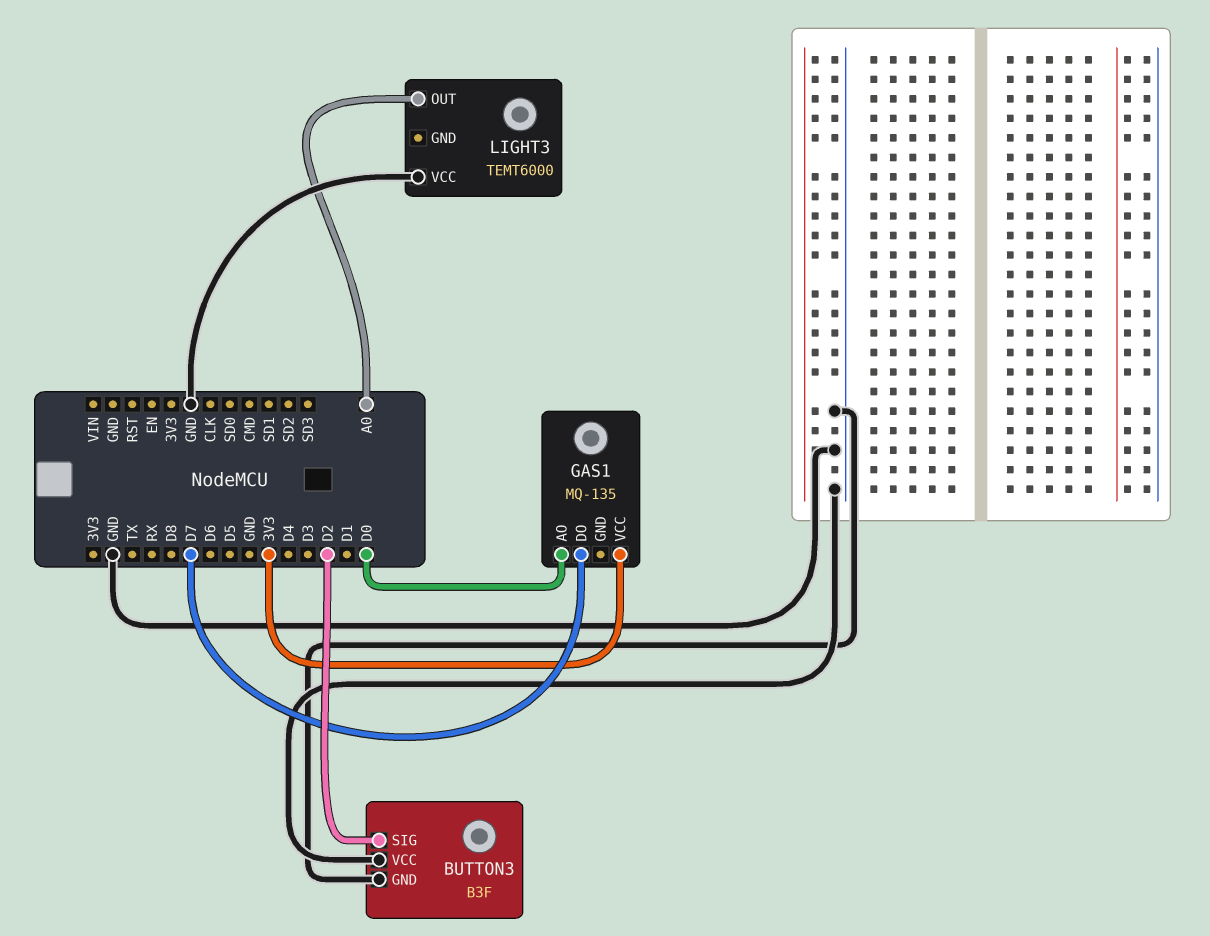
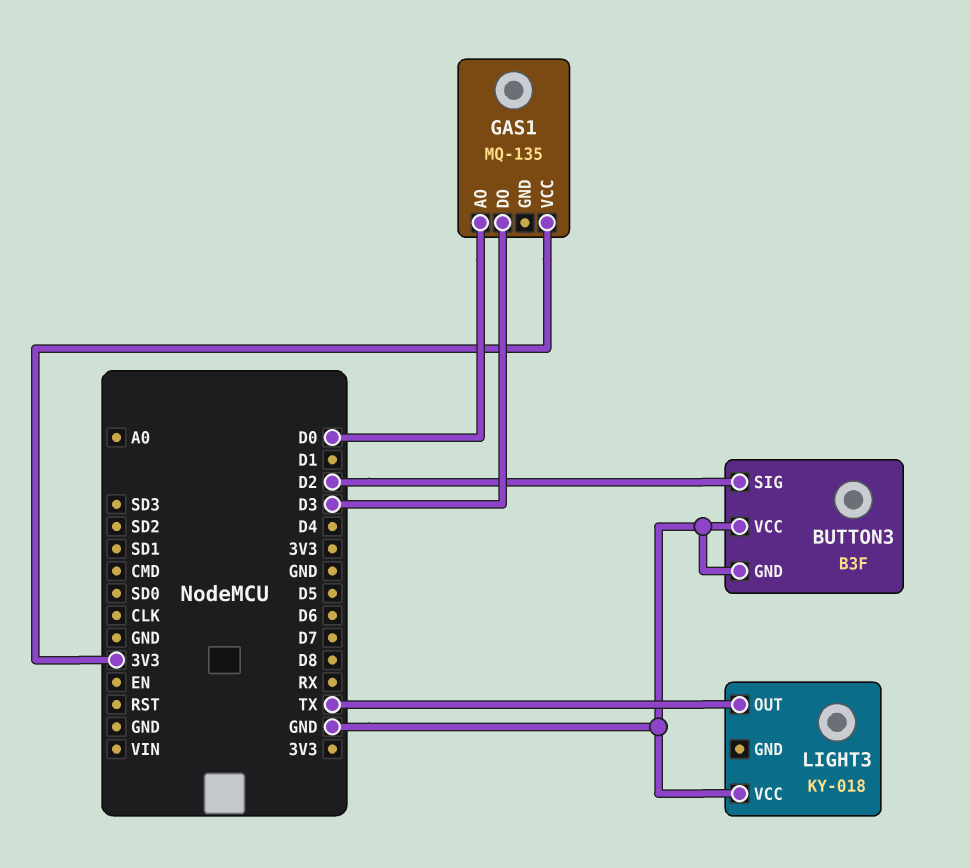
GAS1 pin DO: D7 -> D3
LIGHT3: TEMT6000 -> KY-018
LIGHT3 pin OUT: A0 -> TX

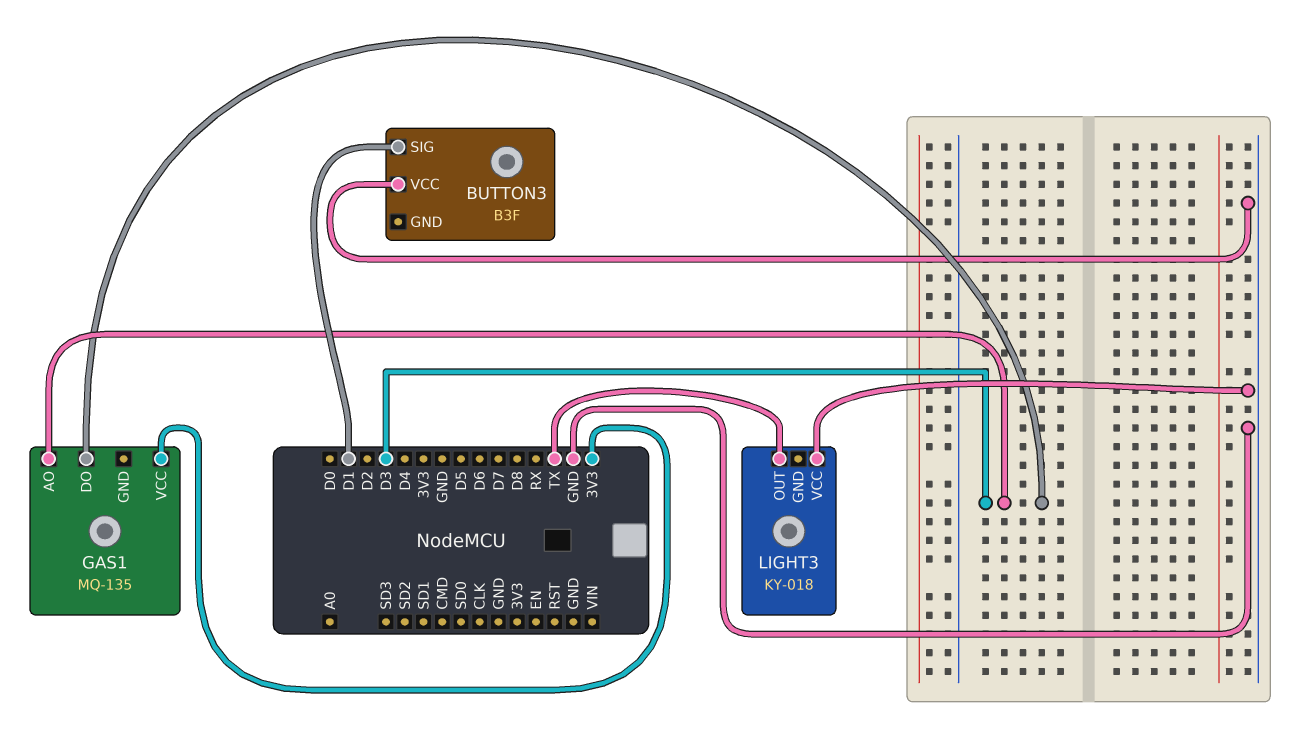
BUTTON3 pin GND: GND -> none
BUTTON3 pin SIG: D2 -> D1
GAS1 pin AO: D0 -> D3

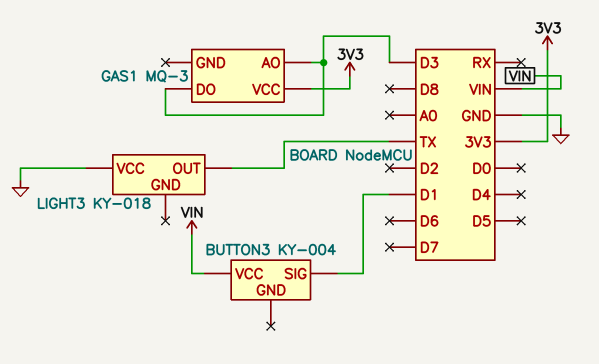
BUTTON3: B3F -> KY-004
BUTTON3 pin VCC: GND -> VIN
GAS1: MQ-135 -> MQ-3

